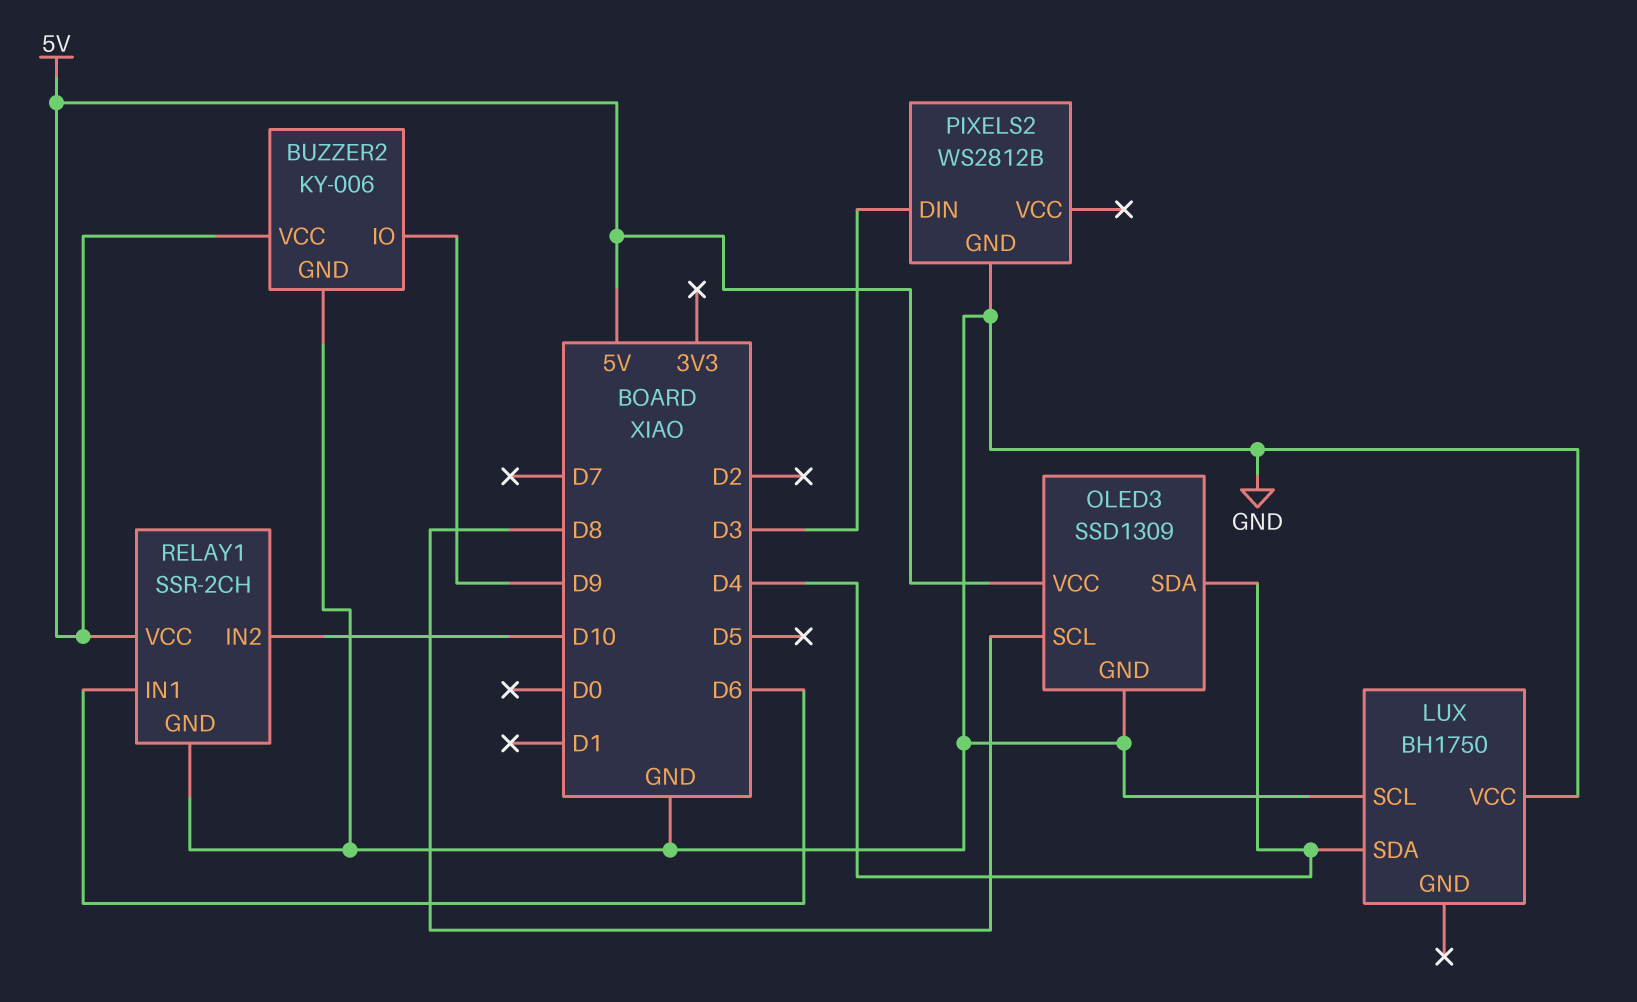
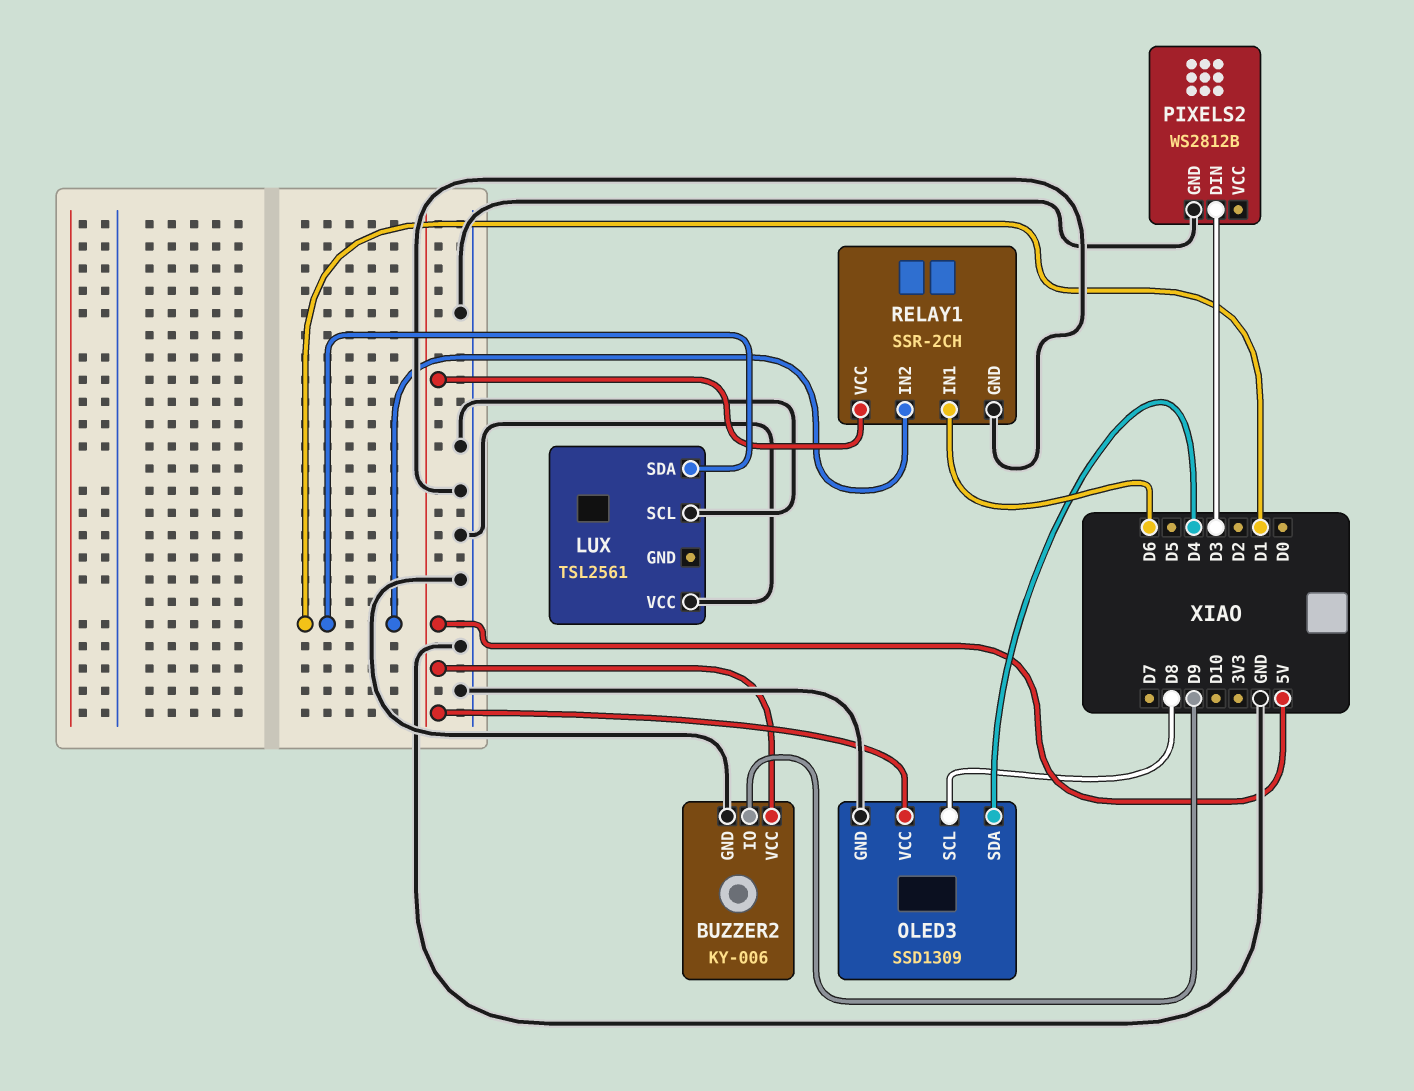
LUX: BH1750 -> TSL2561
LUX pin SDA: D4 -> D1
RELAY1 pin IN2: D10 -> D1

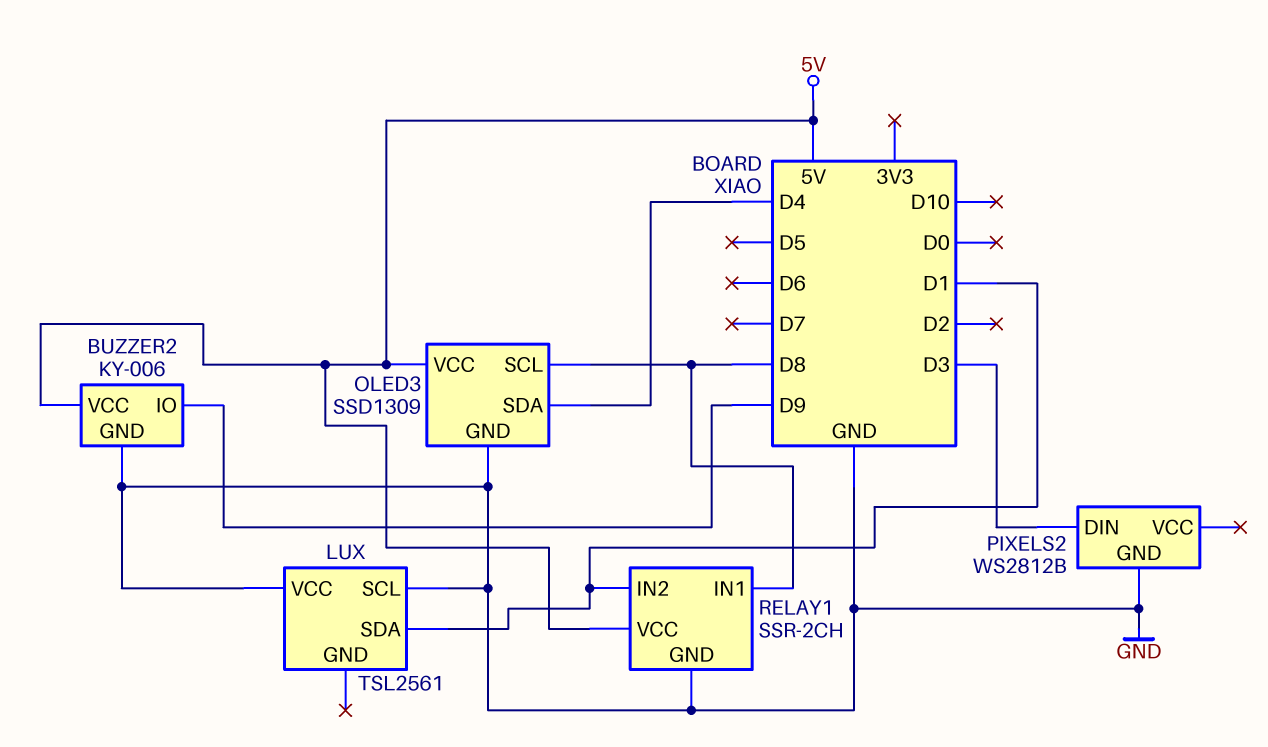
RELAY1 pin IN1: D6 -> D8

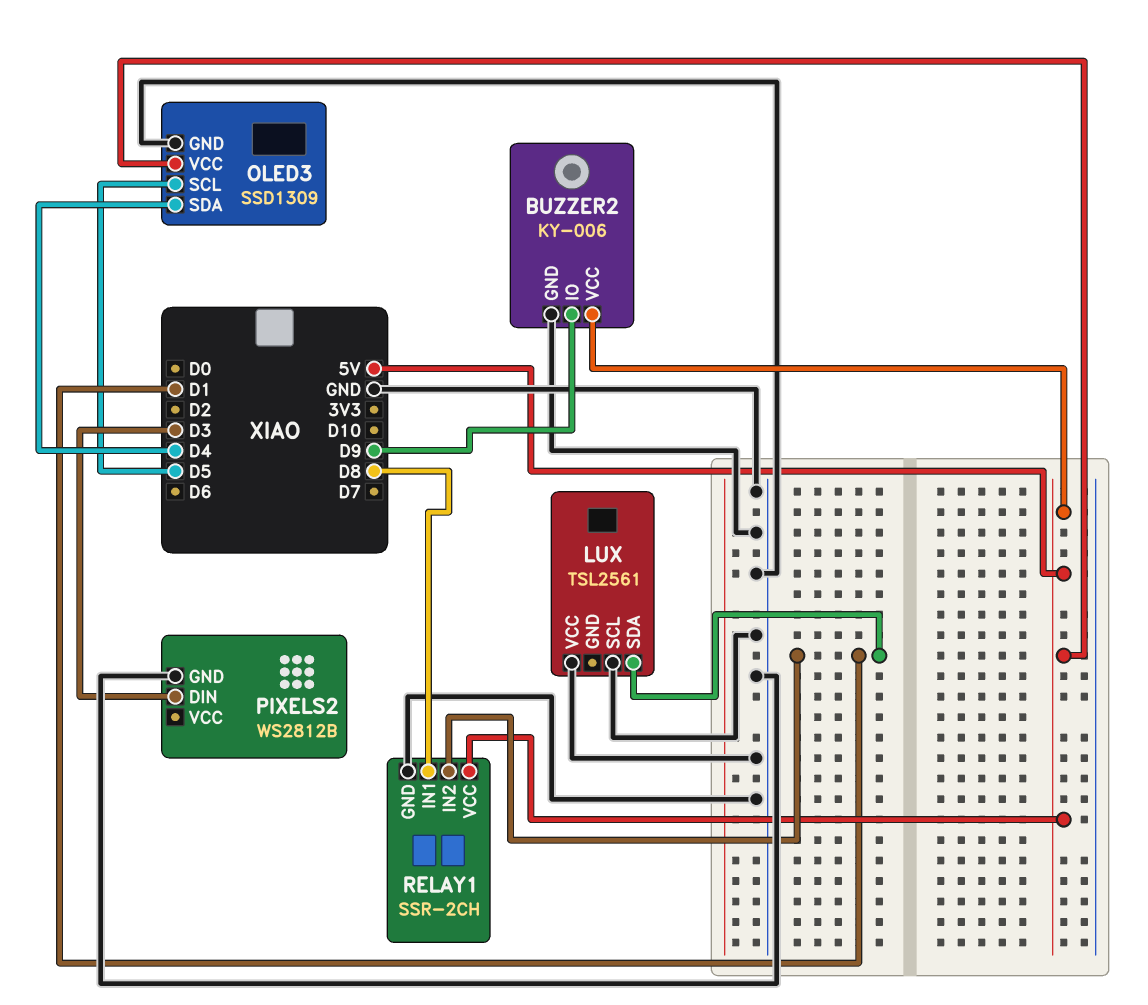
OLED3 pin SCL: D8 -> D5

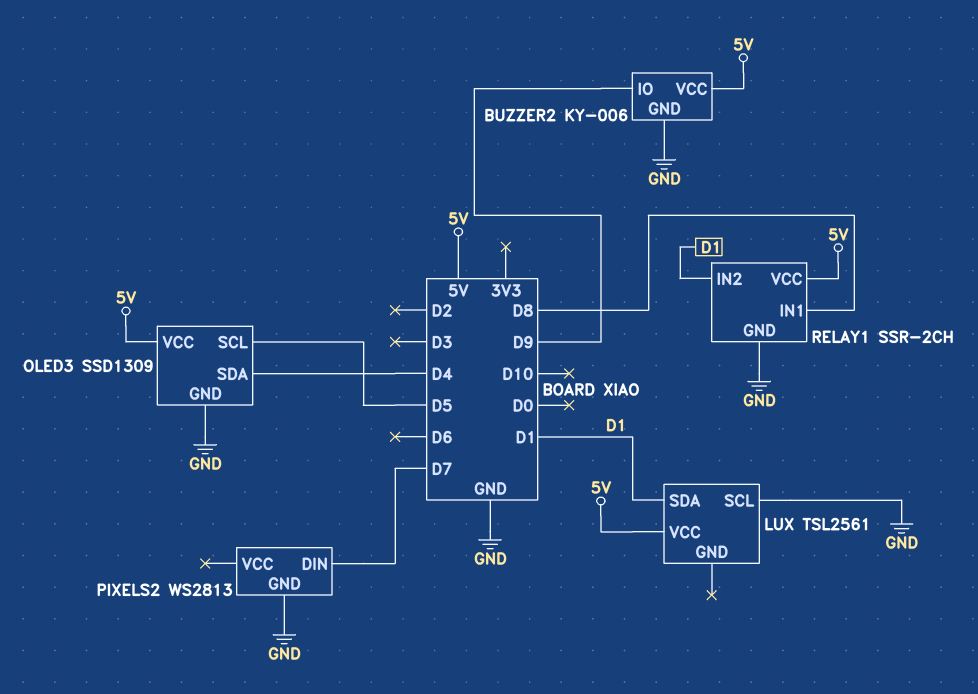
LUX pin VCC: GND -> 5V
PIXELS2: WS2812B -> WS2813
PIXELS2 pin DIN: D3 -> D7

